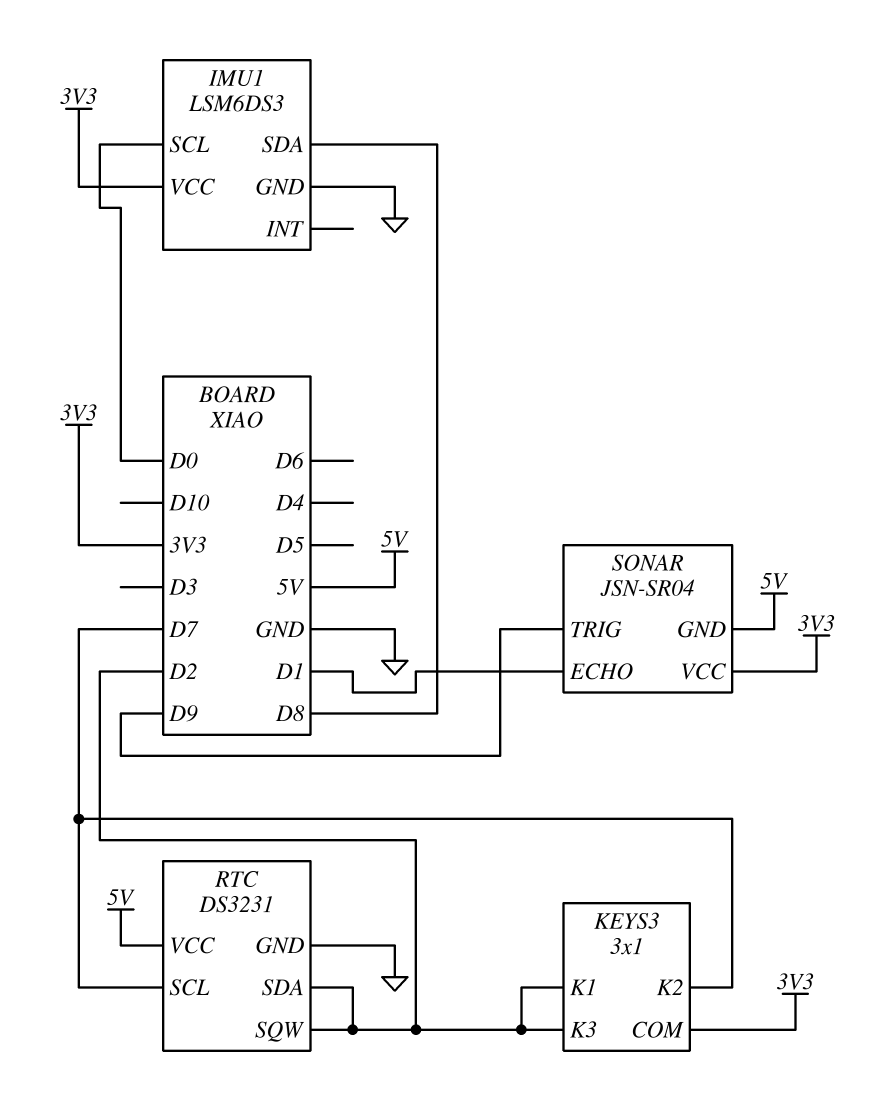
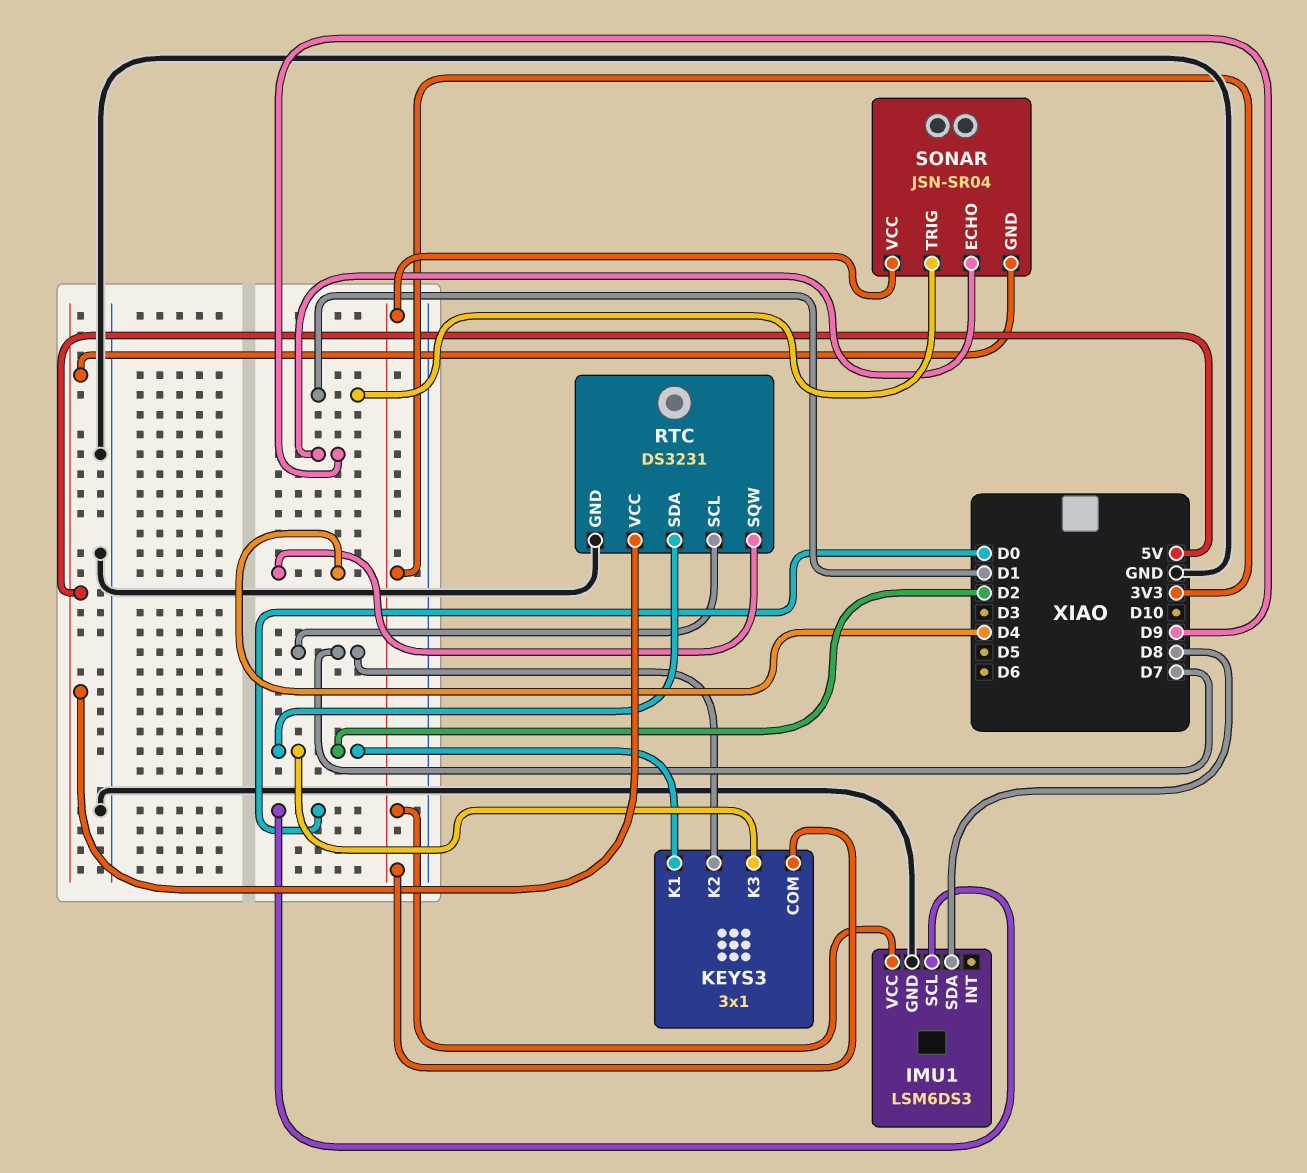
RTC pin SQW: D2 -> D4
SONAR pin ECHO: D1 -> D9
SONAR pin TRIG: D9 -> D1

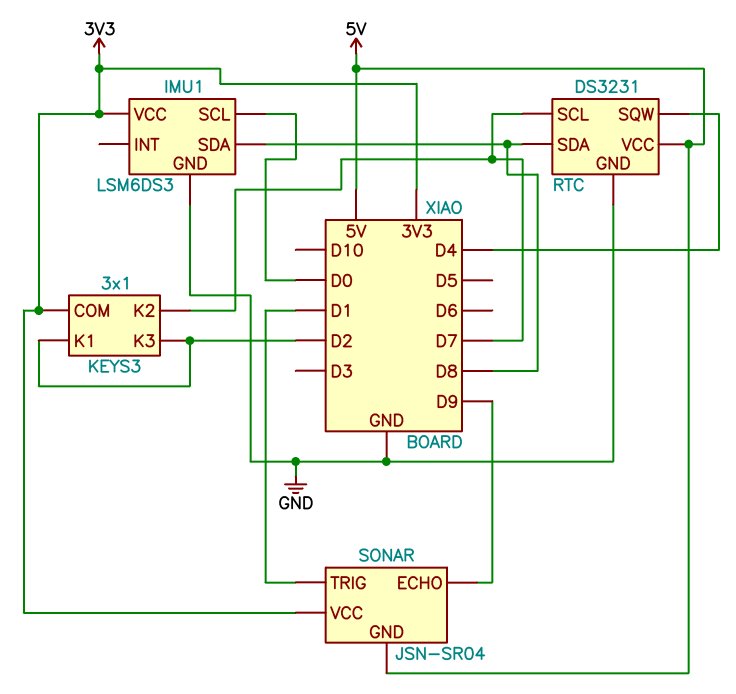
RTC pin SDA: D2 -> D8

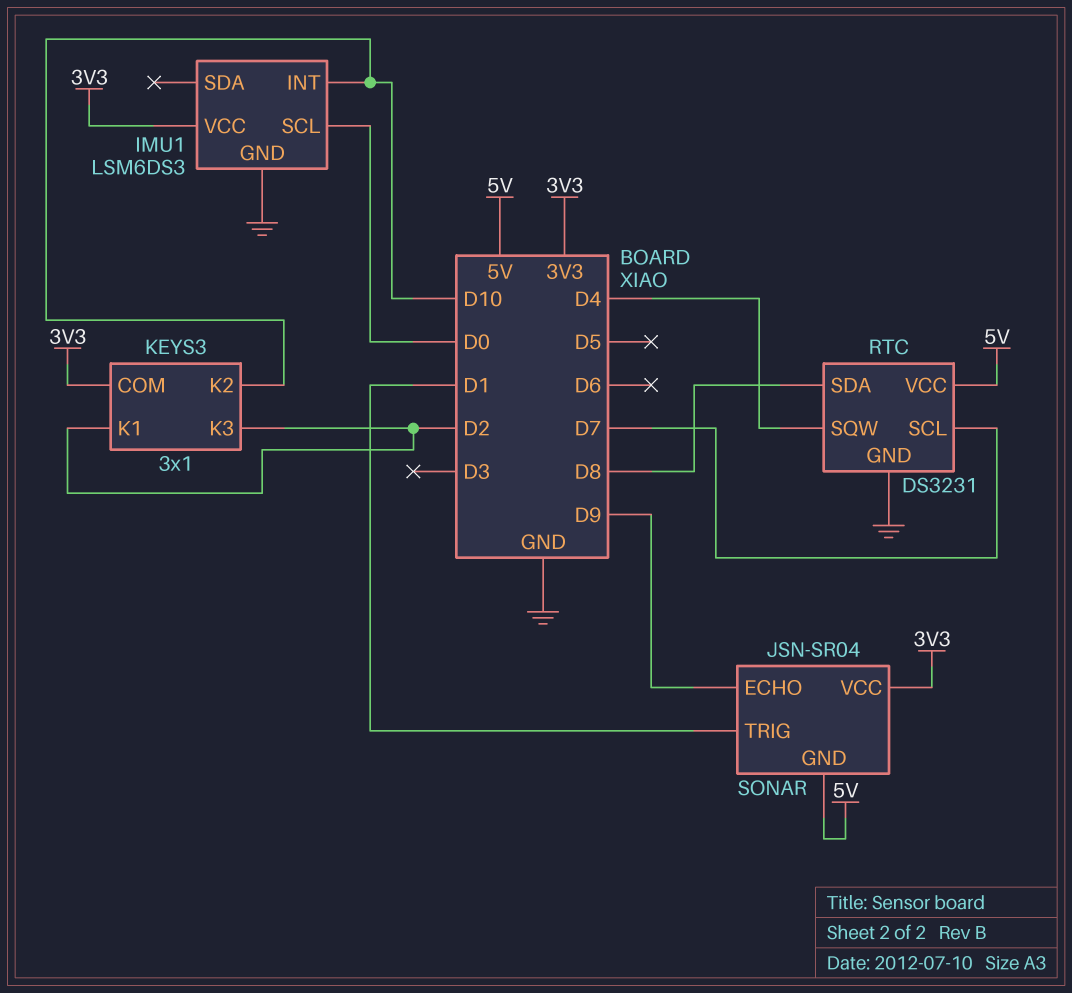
IMU1 pin INT: none -> D10
IMU1 pin SDA: D8 -> none
KEYS3 pin K2: D7 -> D10

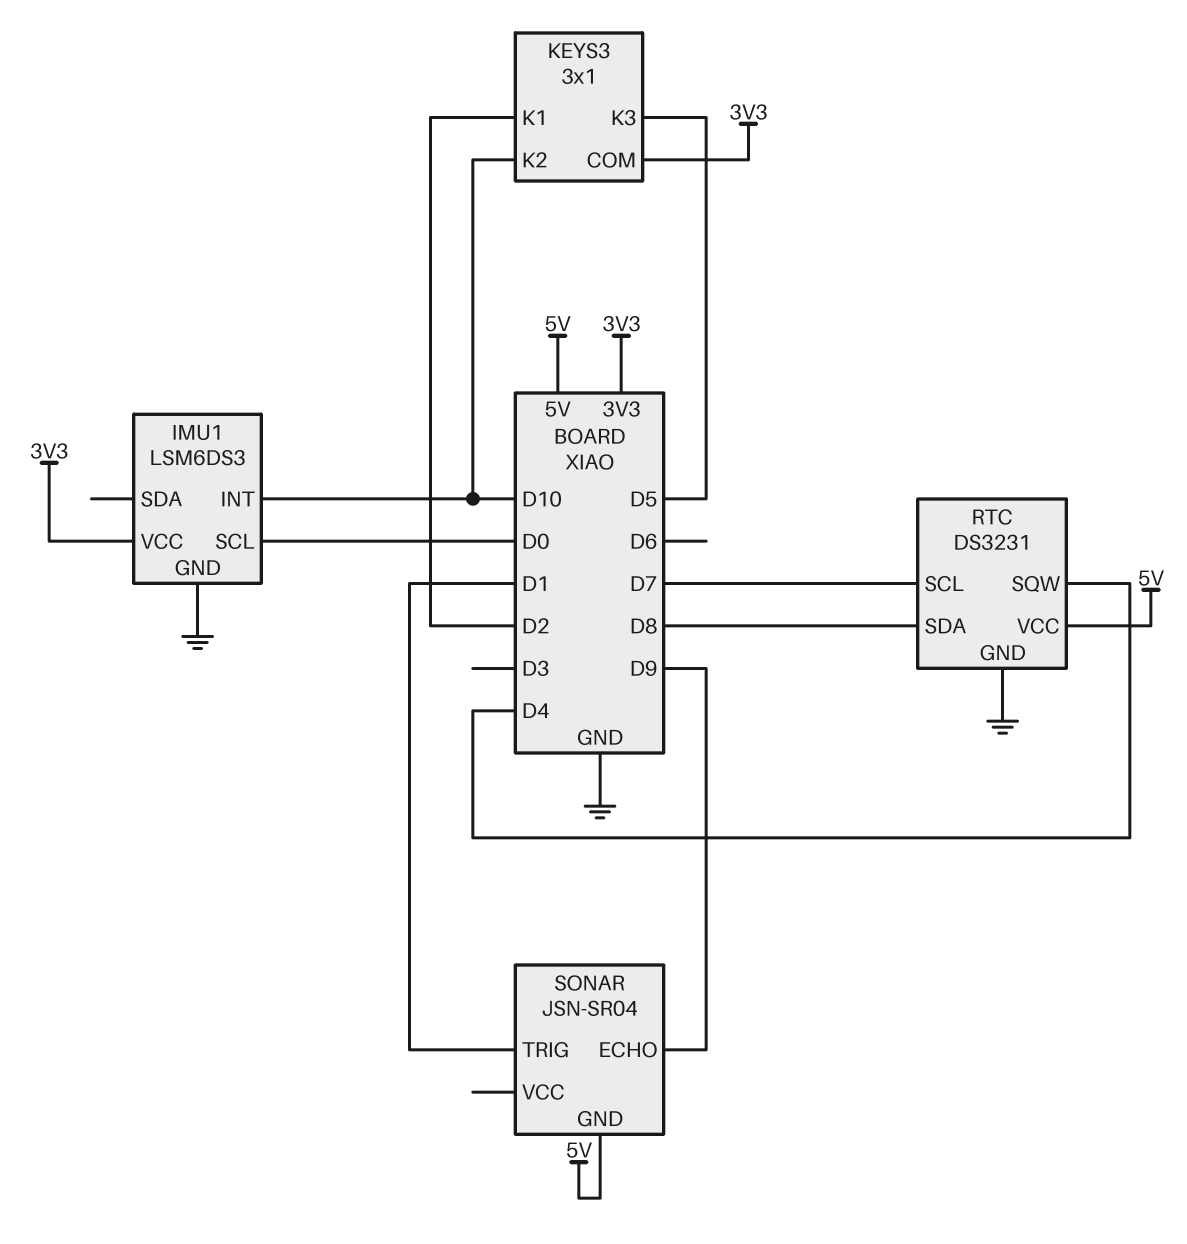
KEYS3 pin K3: D2 -> D5
SONAR pin VCC: 3V3 -> none

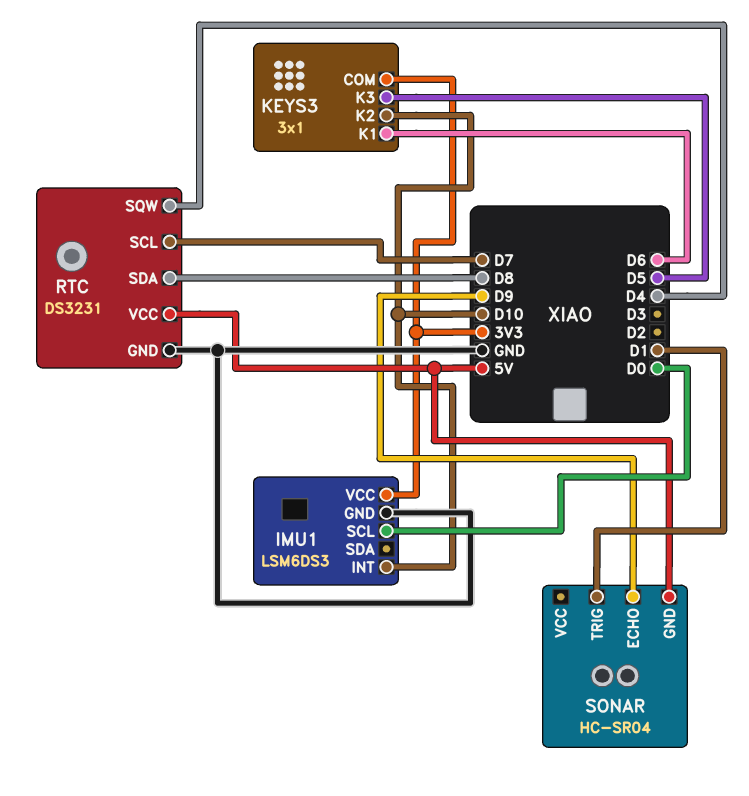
KEYS3 pin K1: D2 -> D6
SONAR: JSN-SR04 -> HC-SR04

